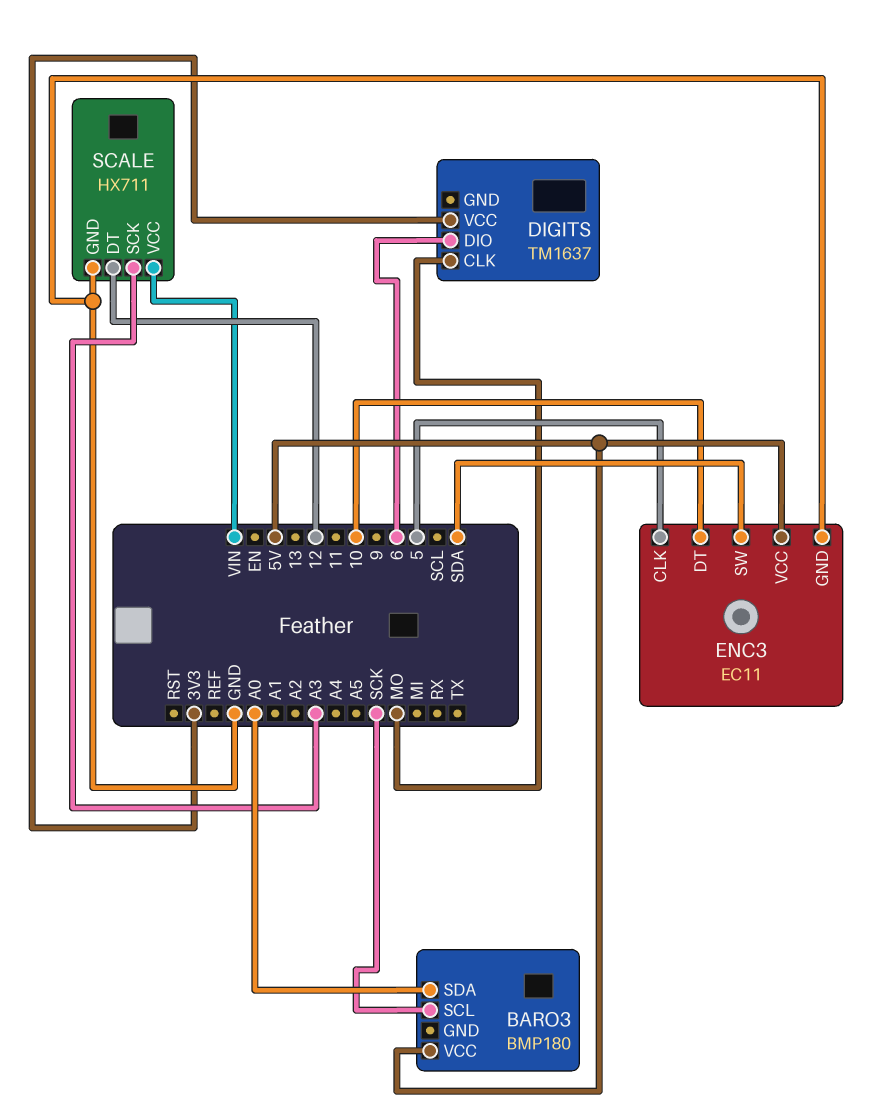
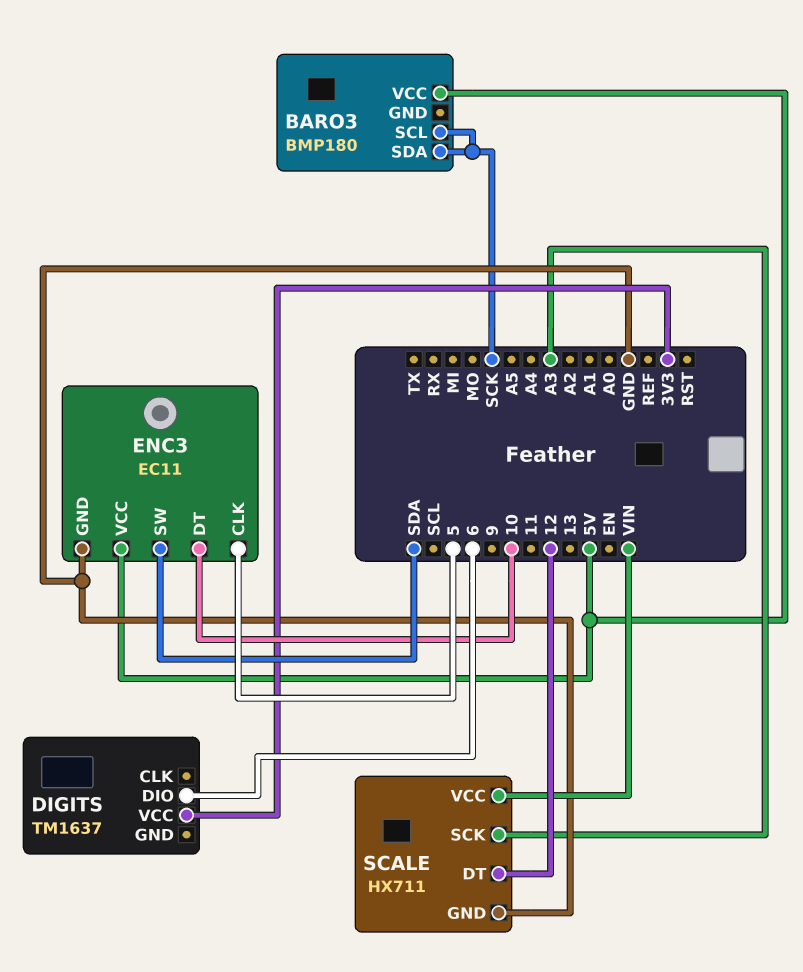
BARO3 pin SDA: A0 -> SCK
DIGITS pin CLK: MO -> none

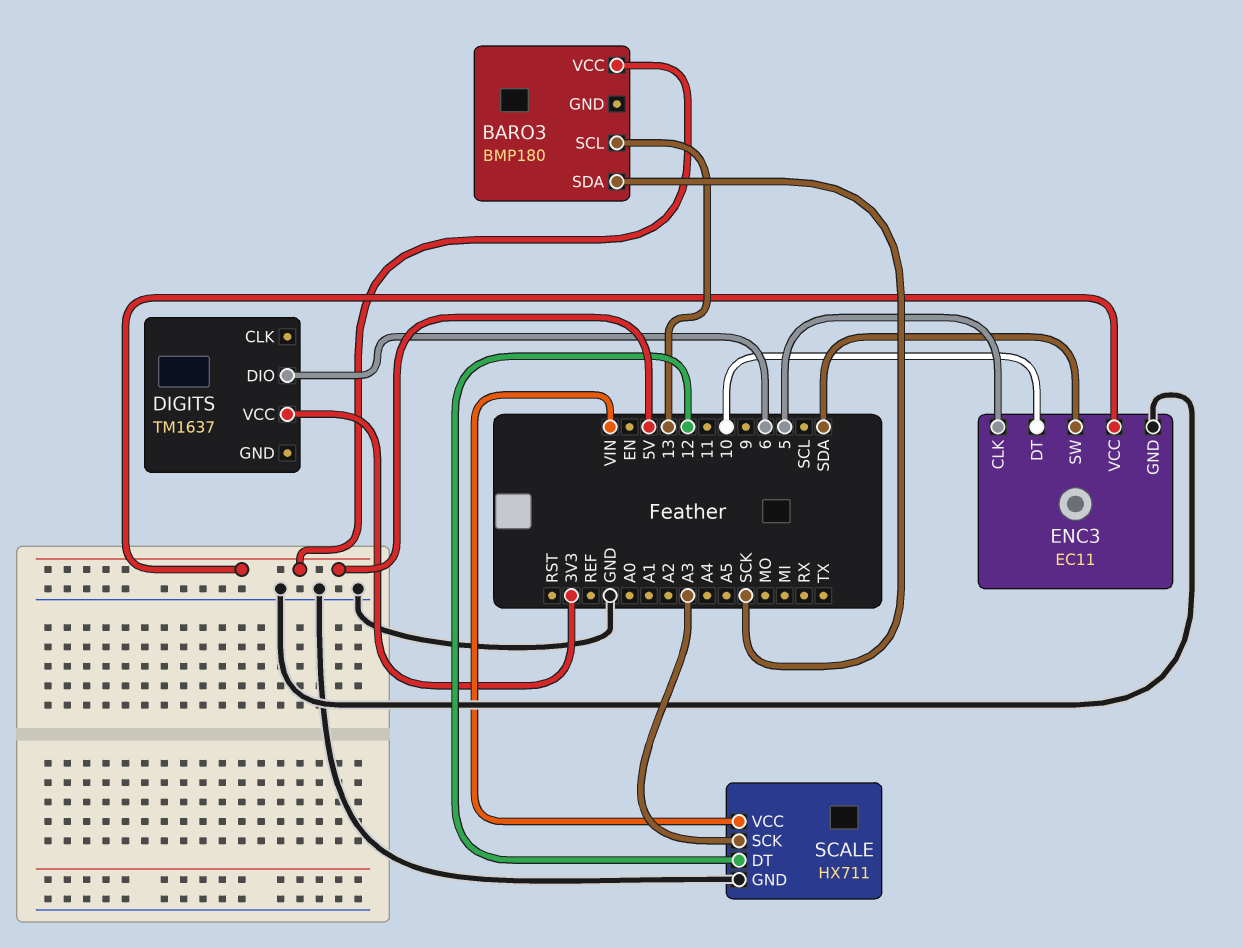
BARO3 pin SCL: SCK -> 13

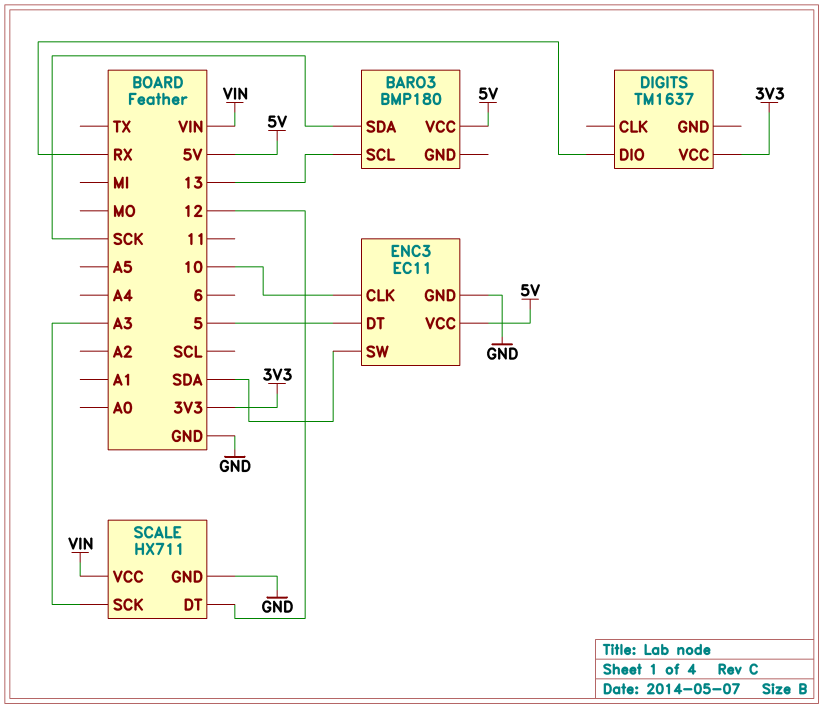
DIGITS pin DIO: 6 -> RX
ENC3 pin CLK: 5 -> 10
ENC3 pin DT: 10 -> 5

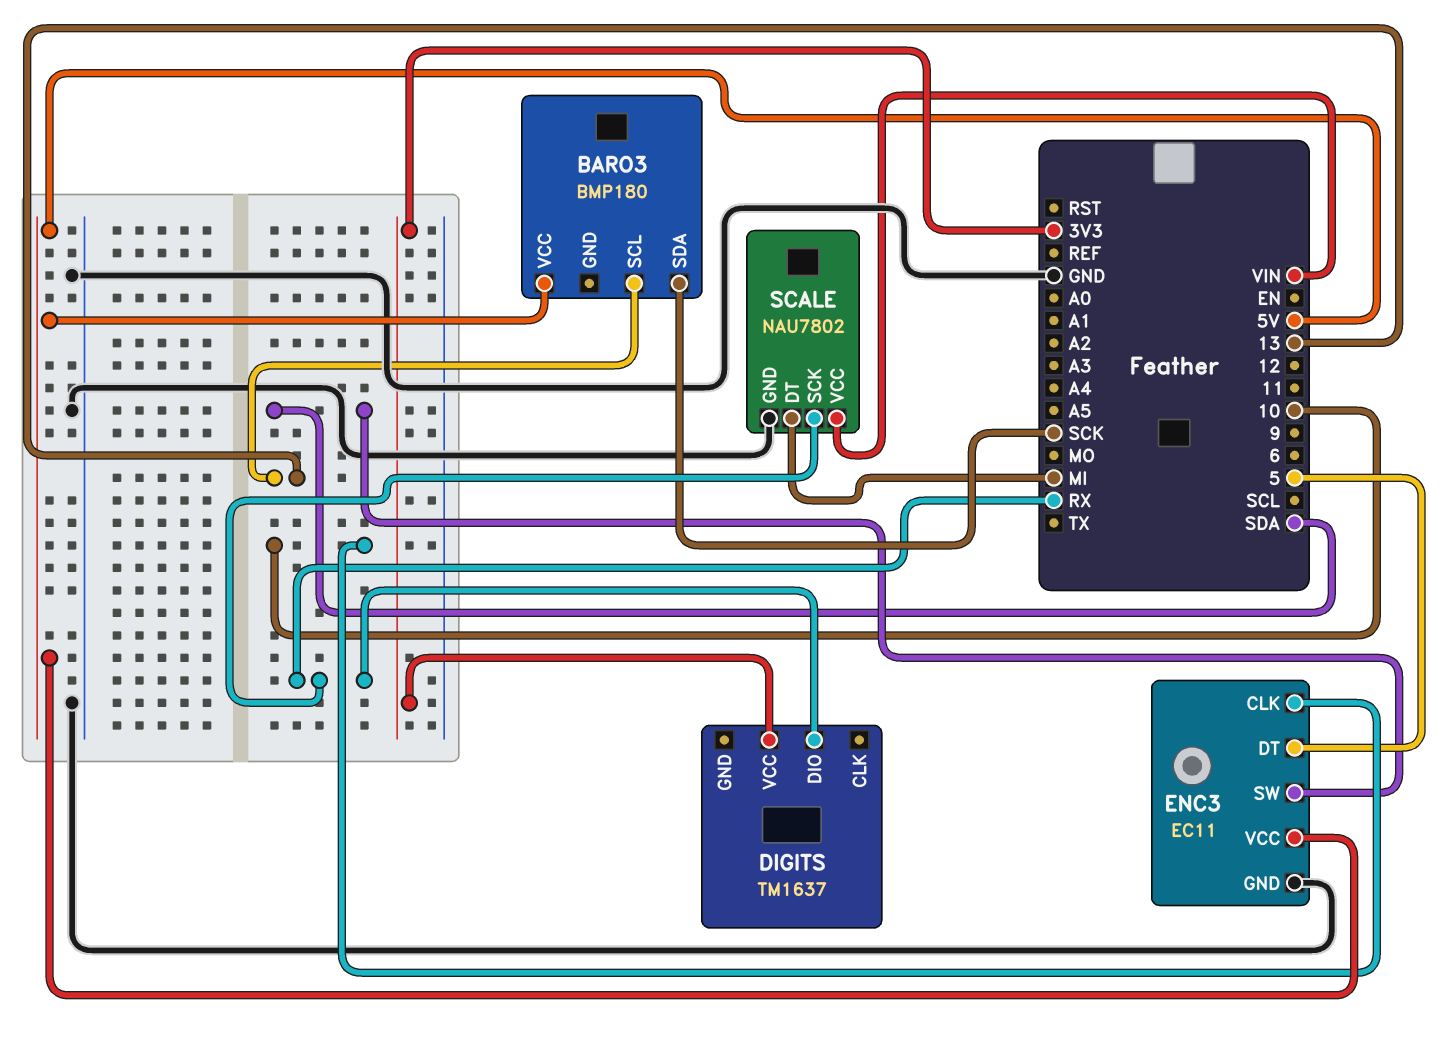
SCALE: HX711 -> NAU7802
SCALE pin DT: 12 -> MI
SCALE pin SCK: A3 -> RX

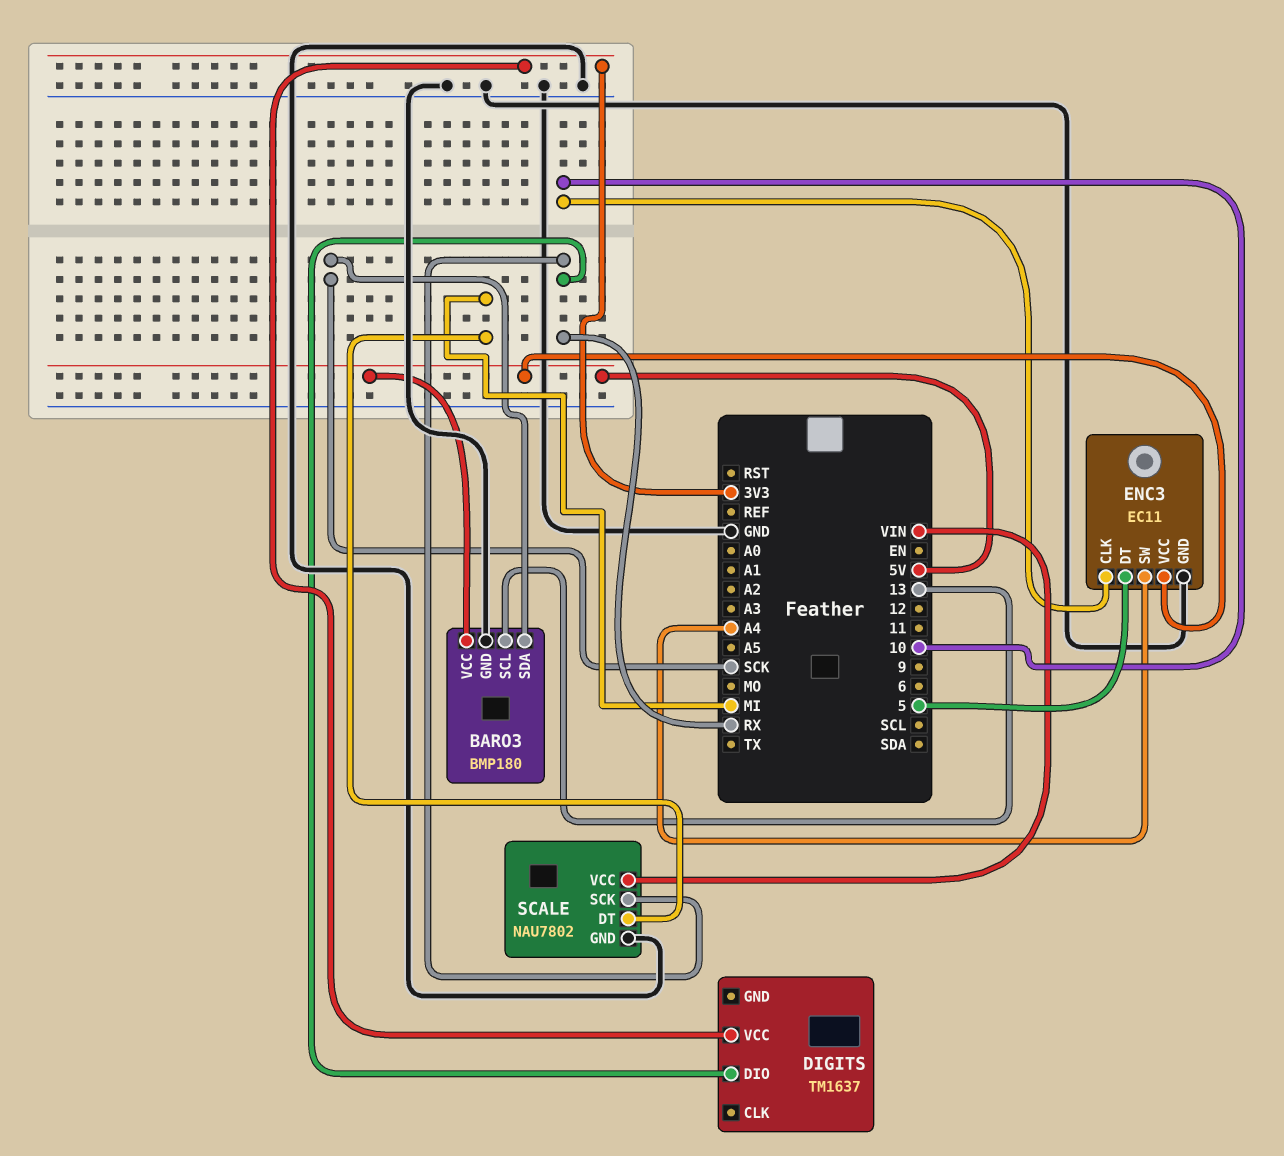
BARO3 pin GND: none -> GND
ENC3 pin SW: SDA -> A4

